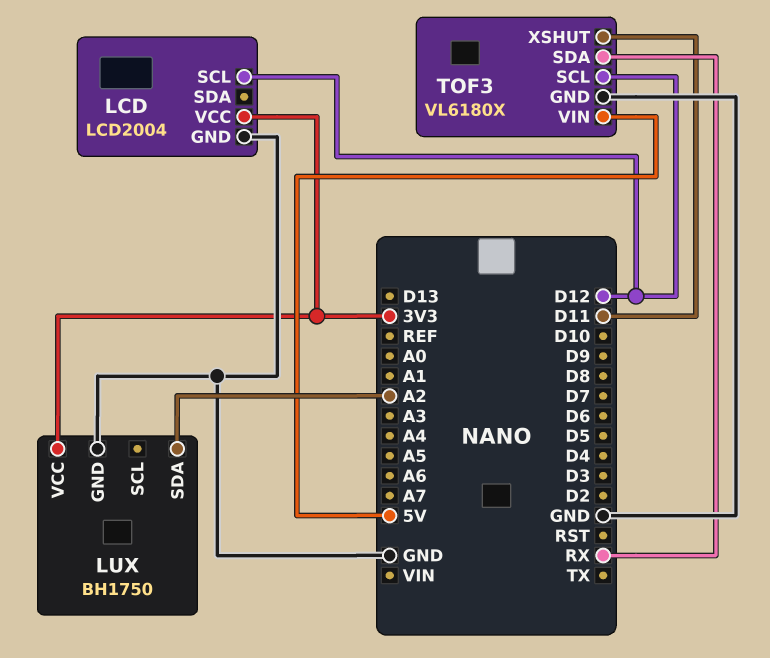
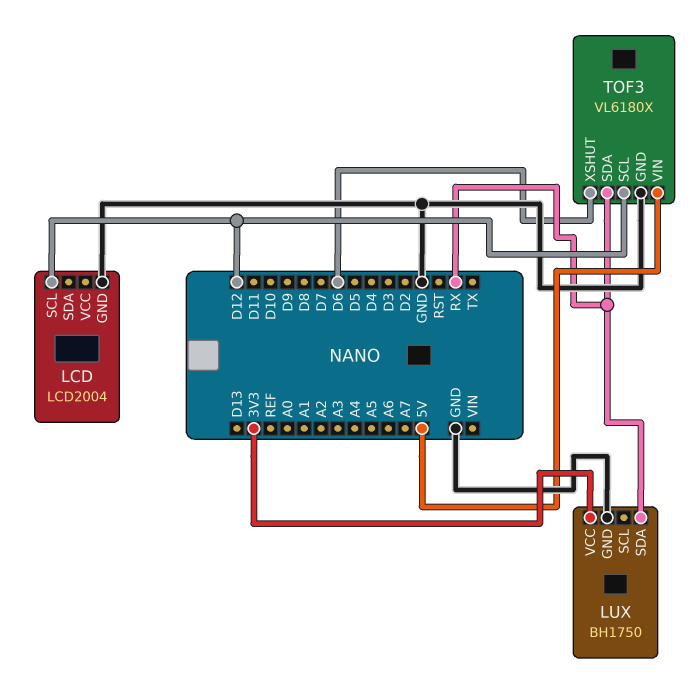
LCD pin VCC: 3V3 -> none
LUX pin SDA: A2 -> RX
TOF3 pin XSHUT: D11 -> D6

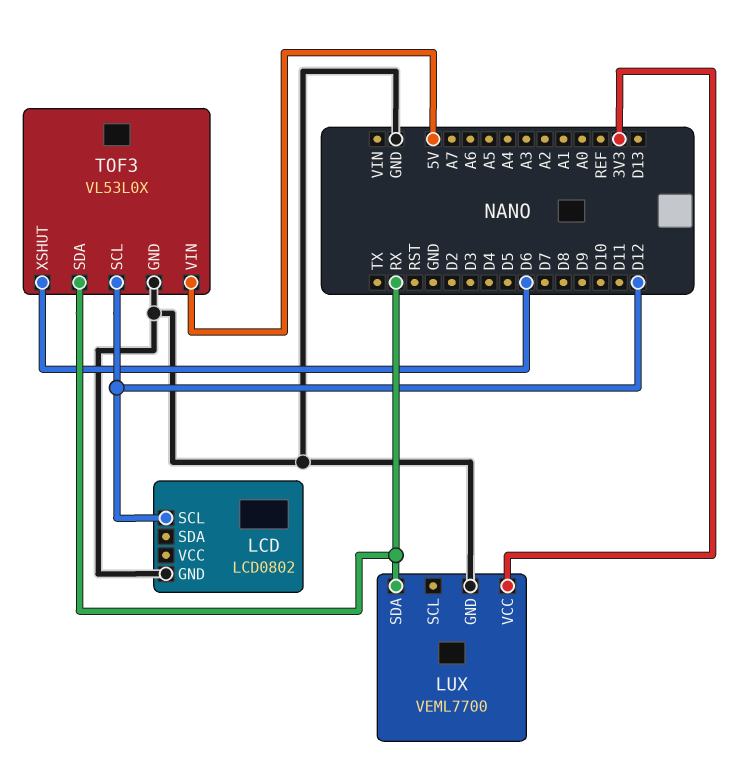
LCD: LCD2004 -> LCD0802
LUX: BH1750 -> VEML7700
TOF3: VL6180X -> VL53L0X

